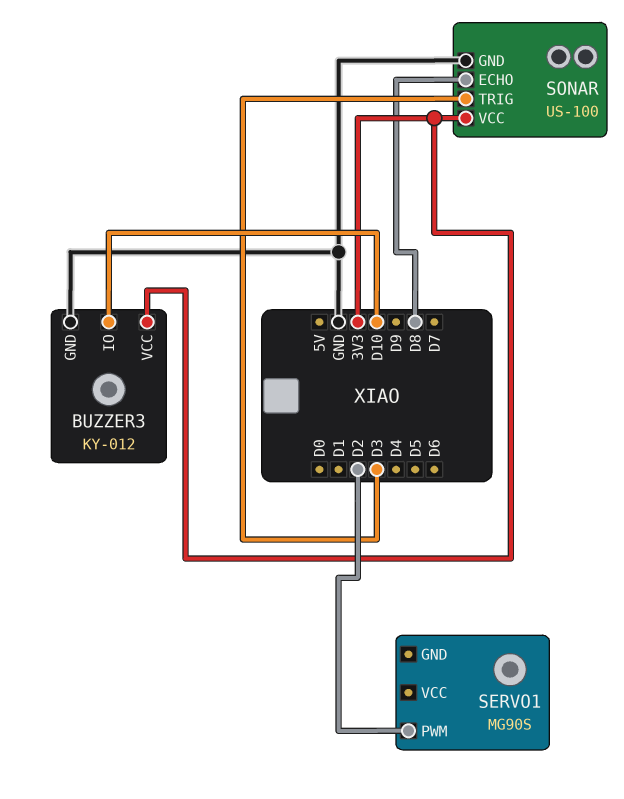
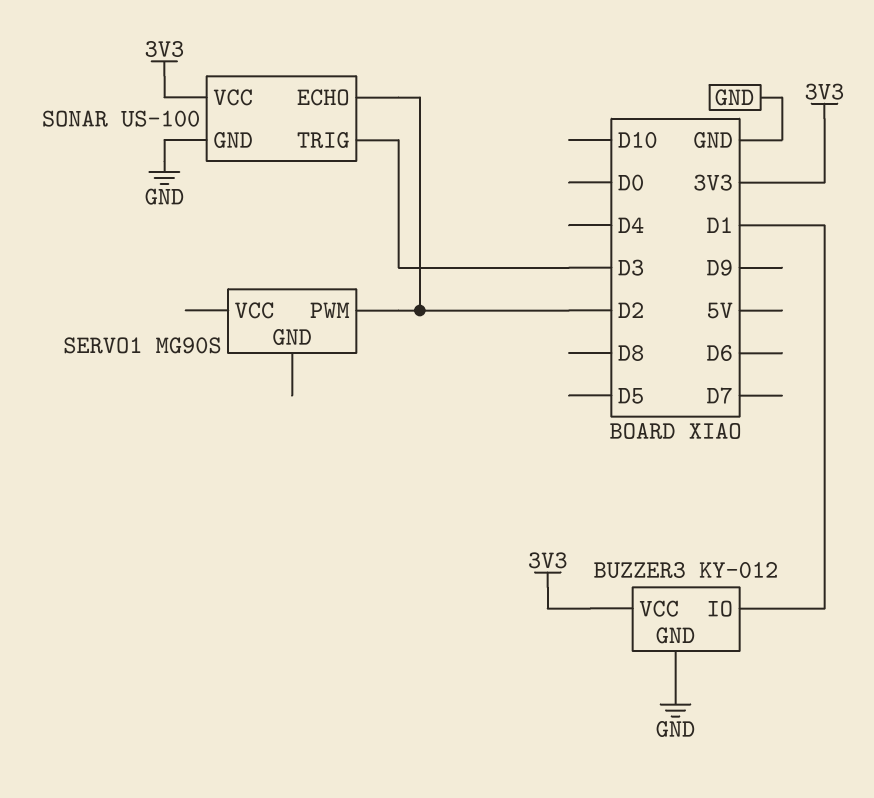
BUZZER3 pin IO: D10 -> D1
SONAR pin ECHO: D8 -> D2

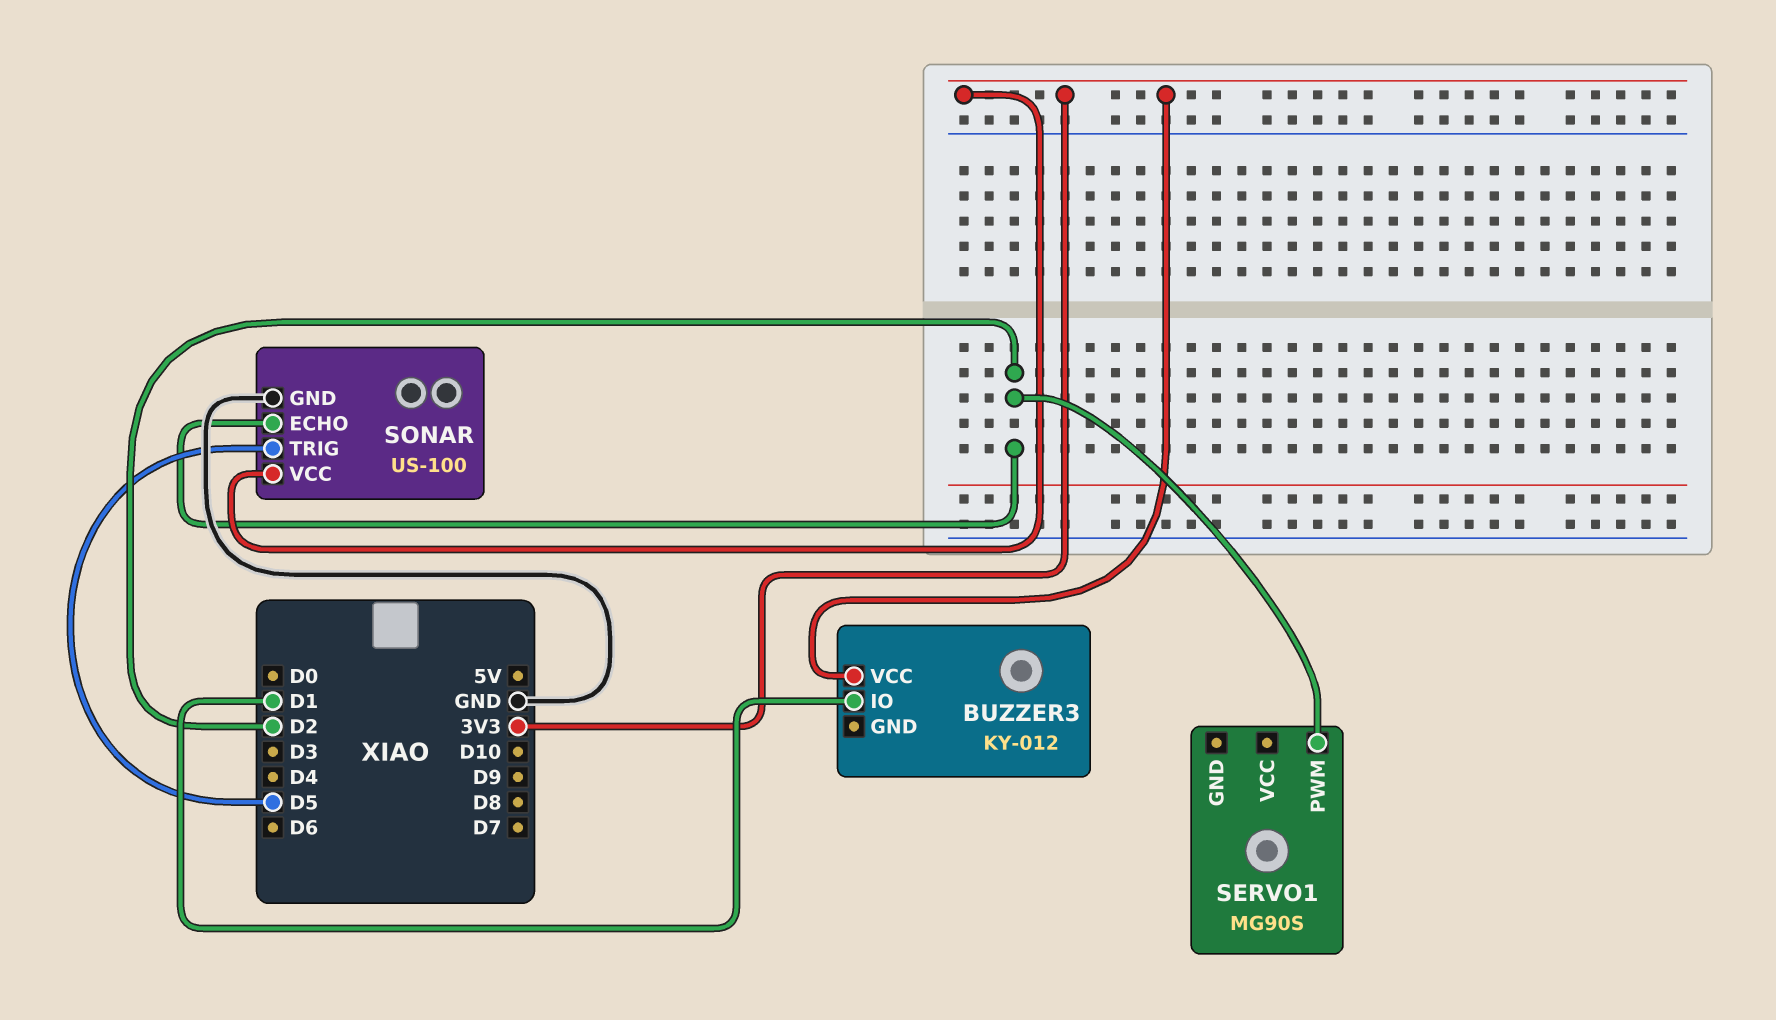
BUZZER3 pin GND: GND -> none
SONAR pin TRIG: D3 -> D5

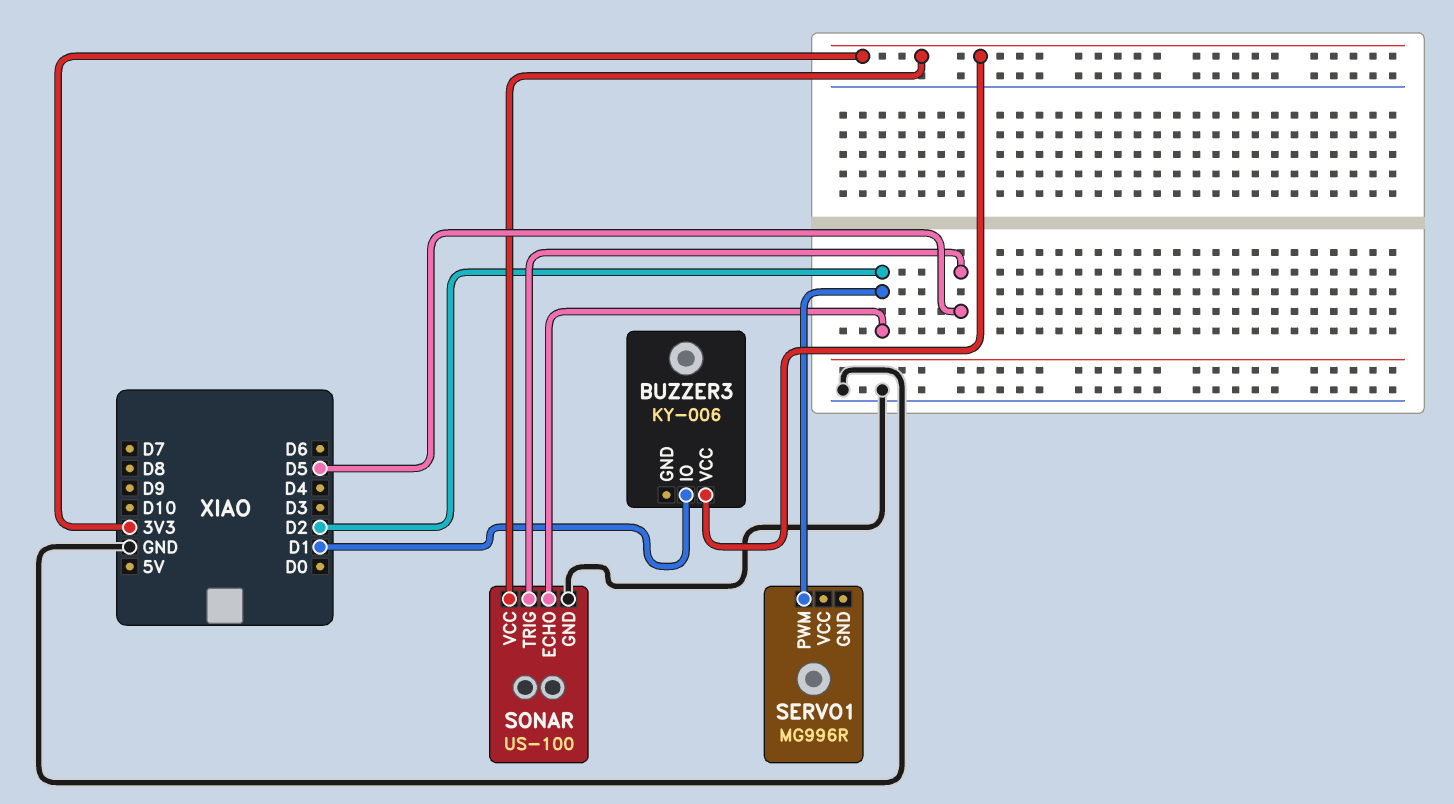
BUZZER3: KY-012 -> KY-006
SERVO1: MG90S -> MG996R

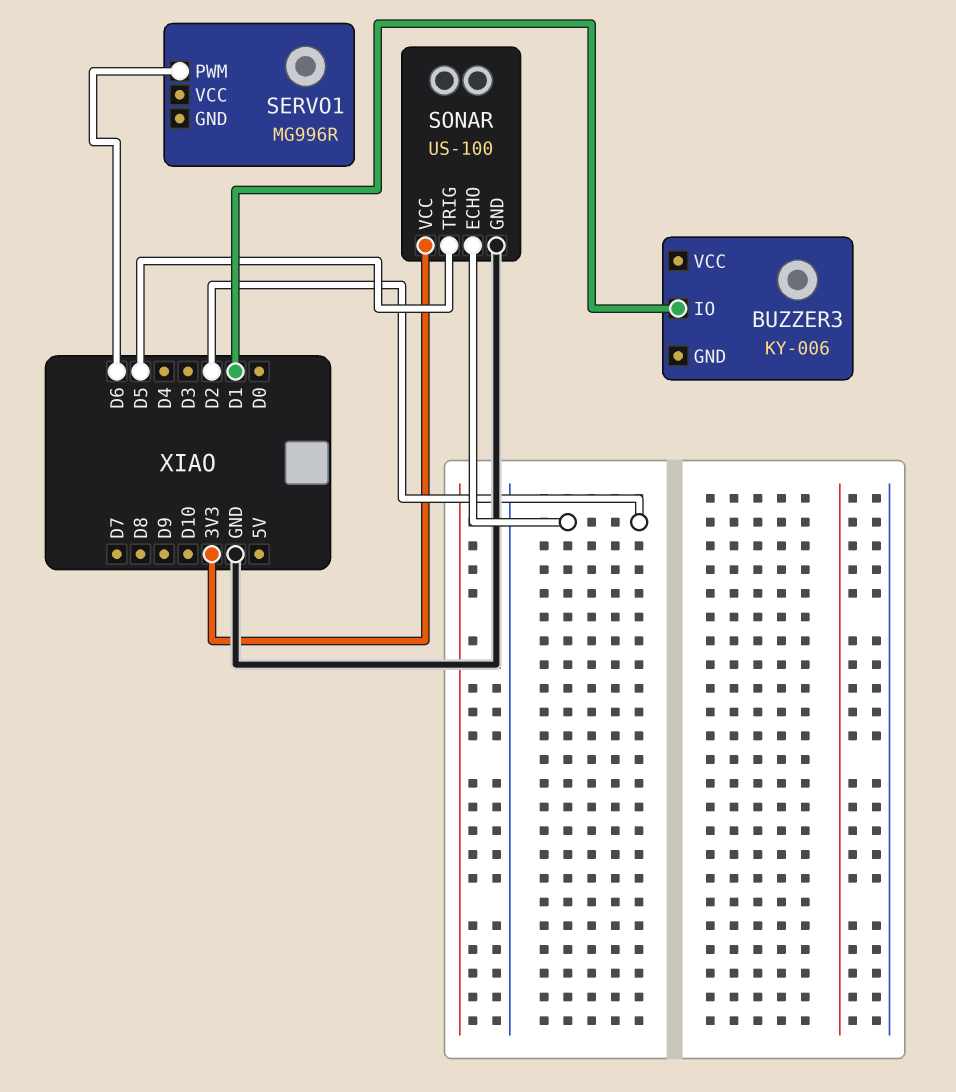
BUZZER3 pin VCC: 3V3 -> none
SERVO1 pin PWM: D2 -> D6

